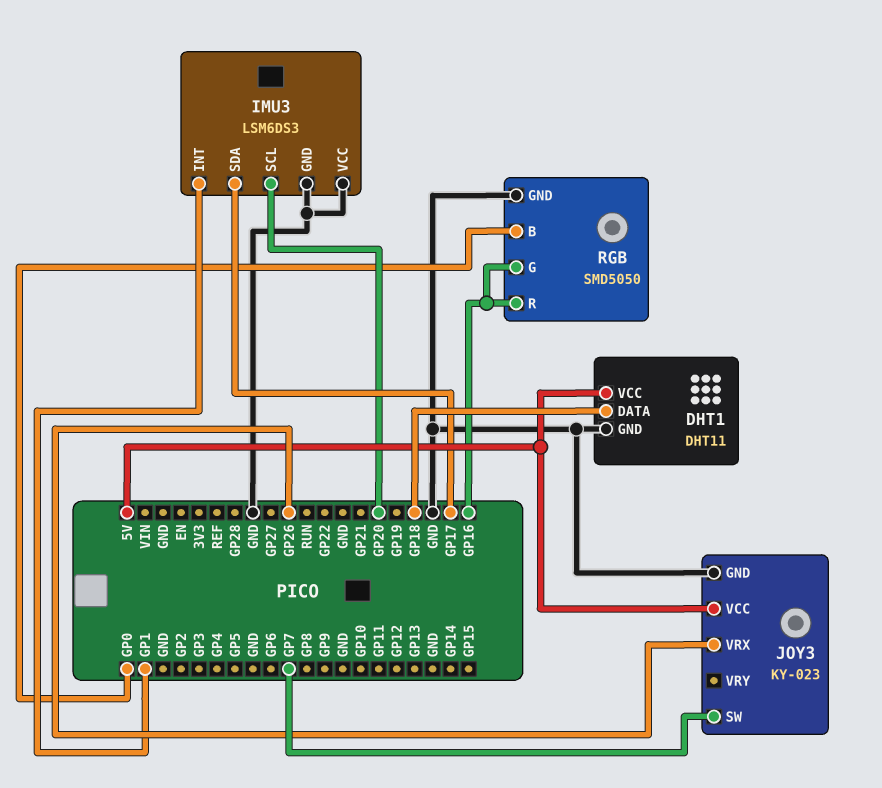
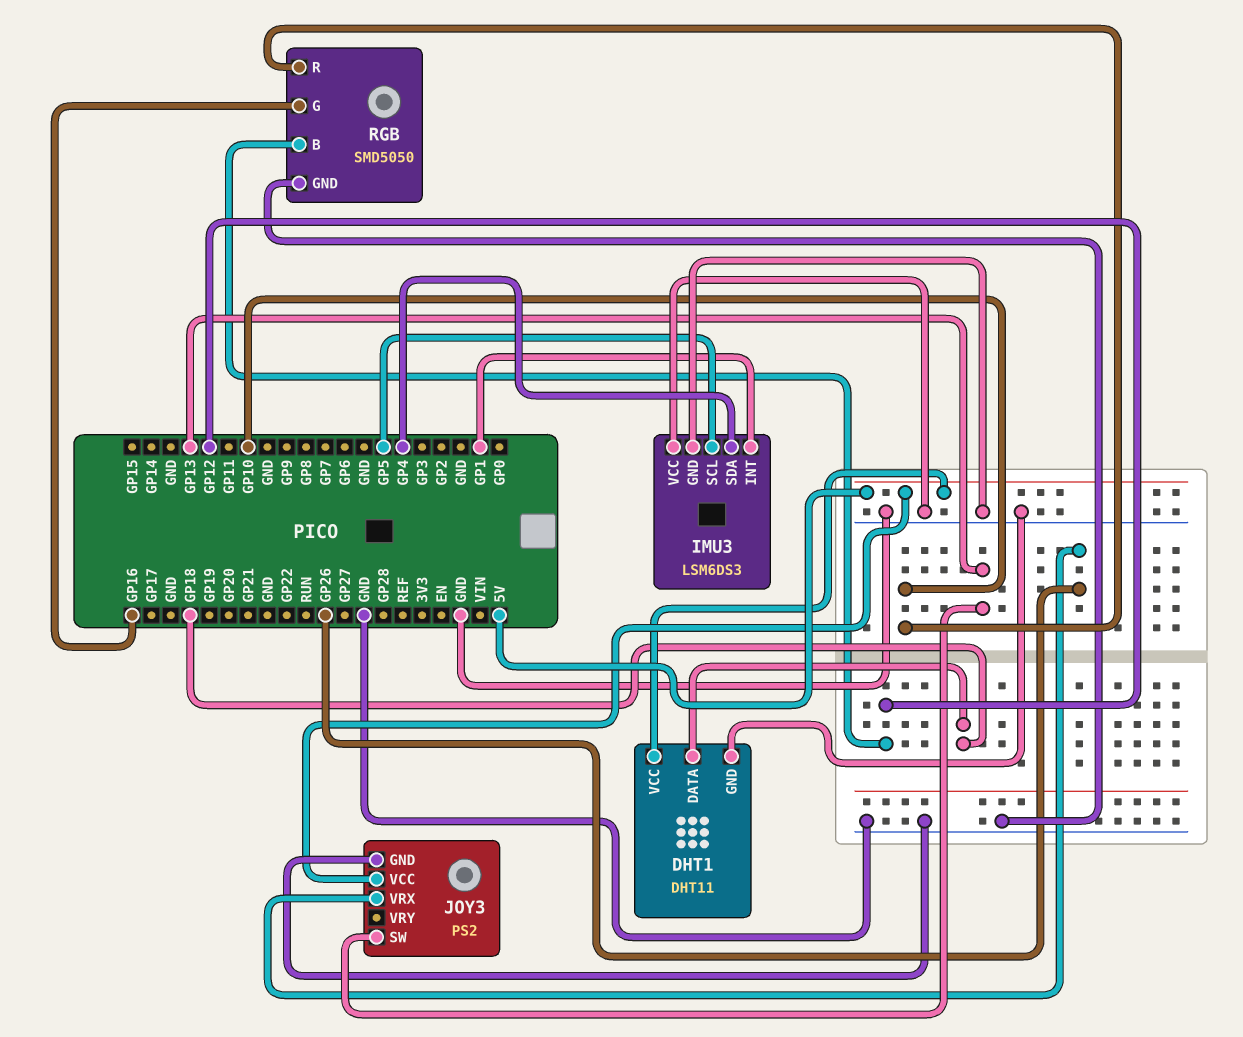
IMU3 pin SCL: GP20 -> GP5
IMU3 pin SDA: GP17 -> GP4
JOY3: KY-023 -> PS2
JOY3 pin SW: GP7 -> GP13
RGB pin B: GP0 -> GP12
RGB pin R: GP16 -> GP10

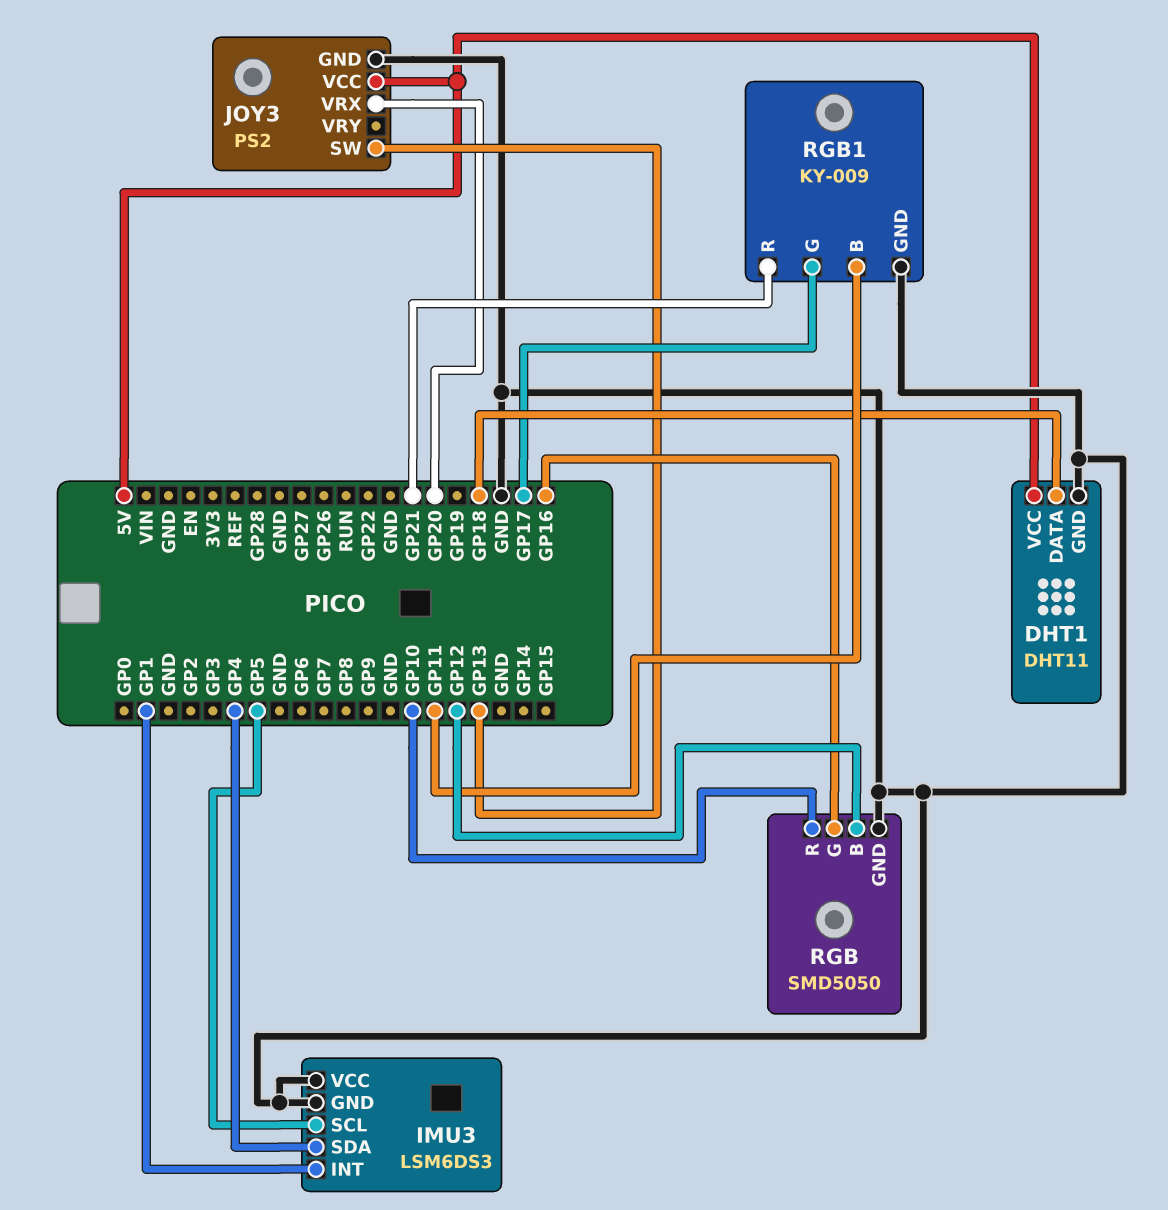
JOY3 pin VRX: GP26 -> GP20
RGB1: none -> KY-009
RGB1 pin B: none -> GP11
RGB1 pin G: none -> GP17
RGB1 pin GND: none -> GND
RGB1 pin R: none -> GP21

